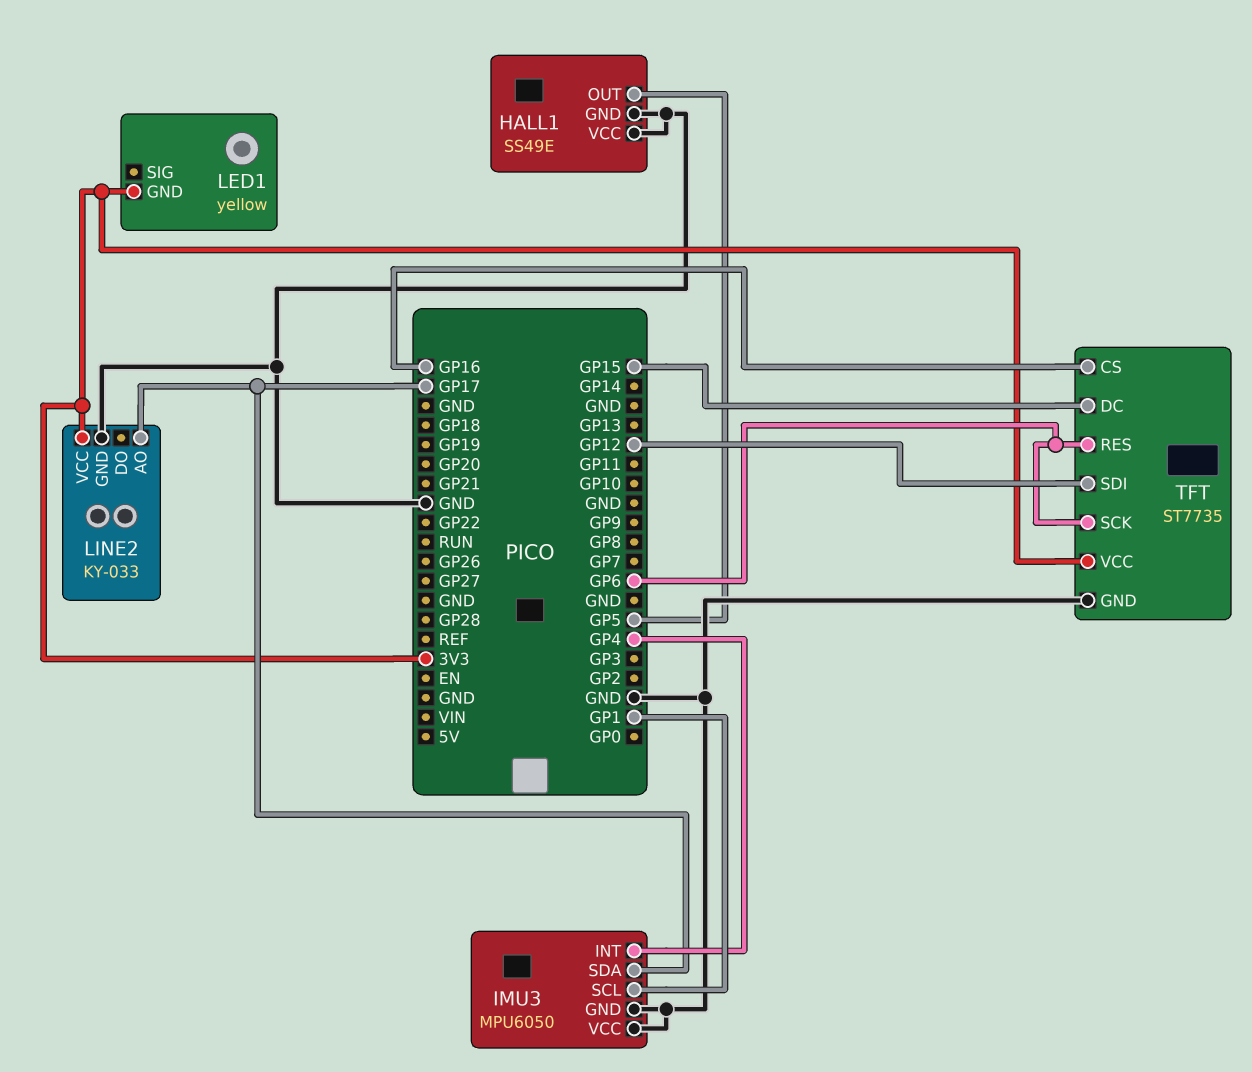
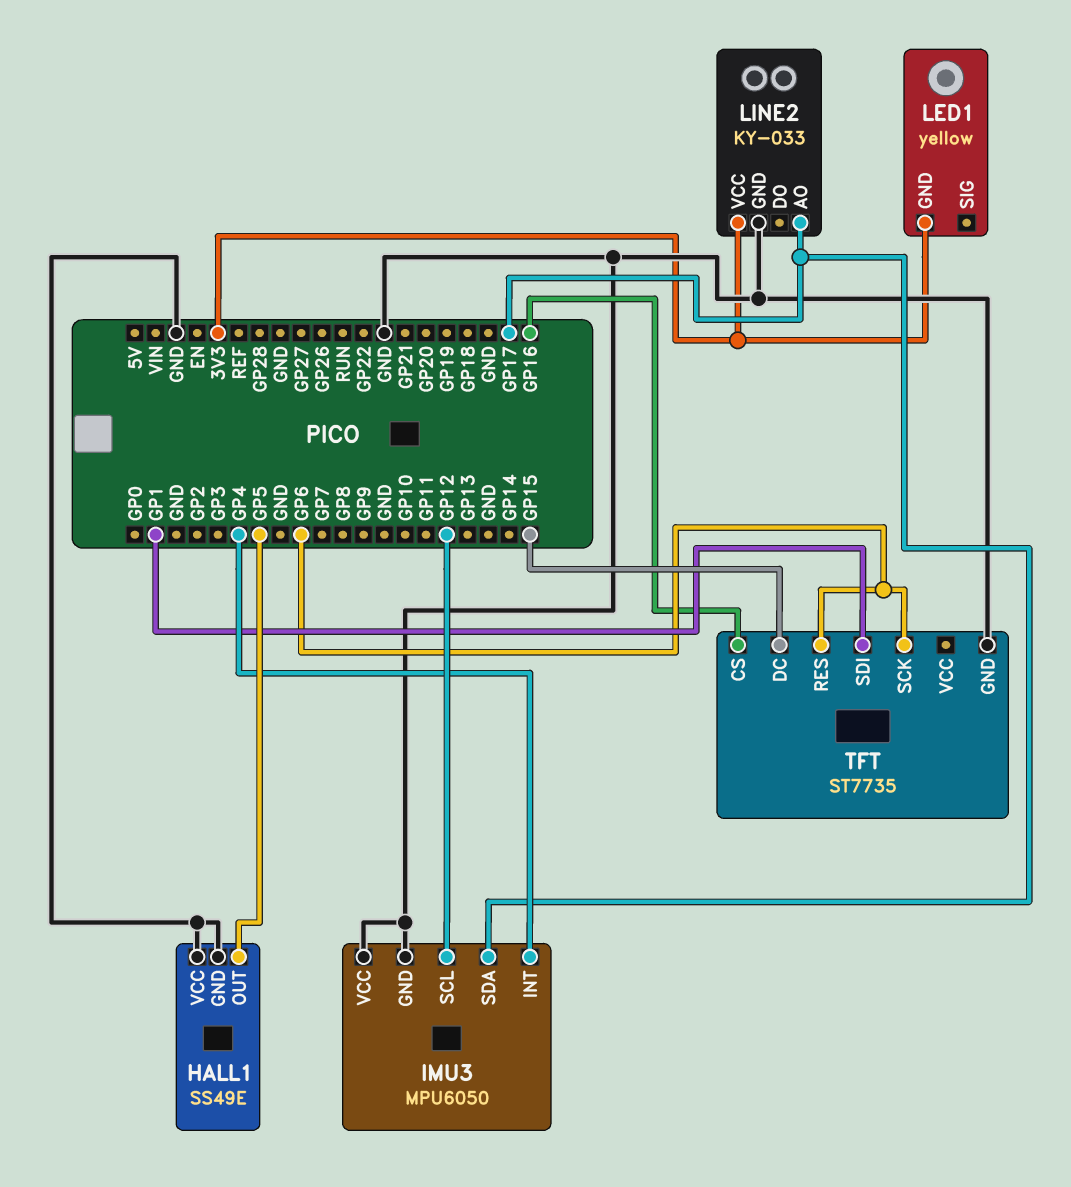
IMU3 pin SCL: GP1 -> GP12
TFT pin SDI: GP12 -> GP1
TFT pin VCC: 3V3 -> none

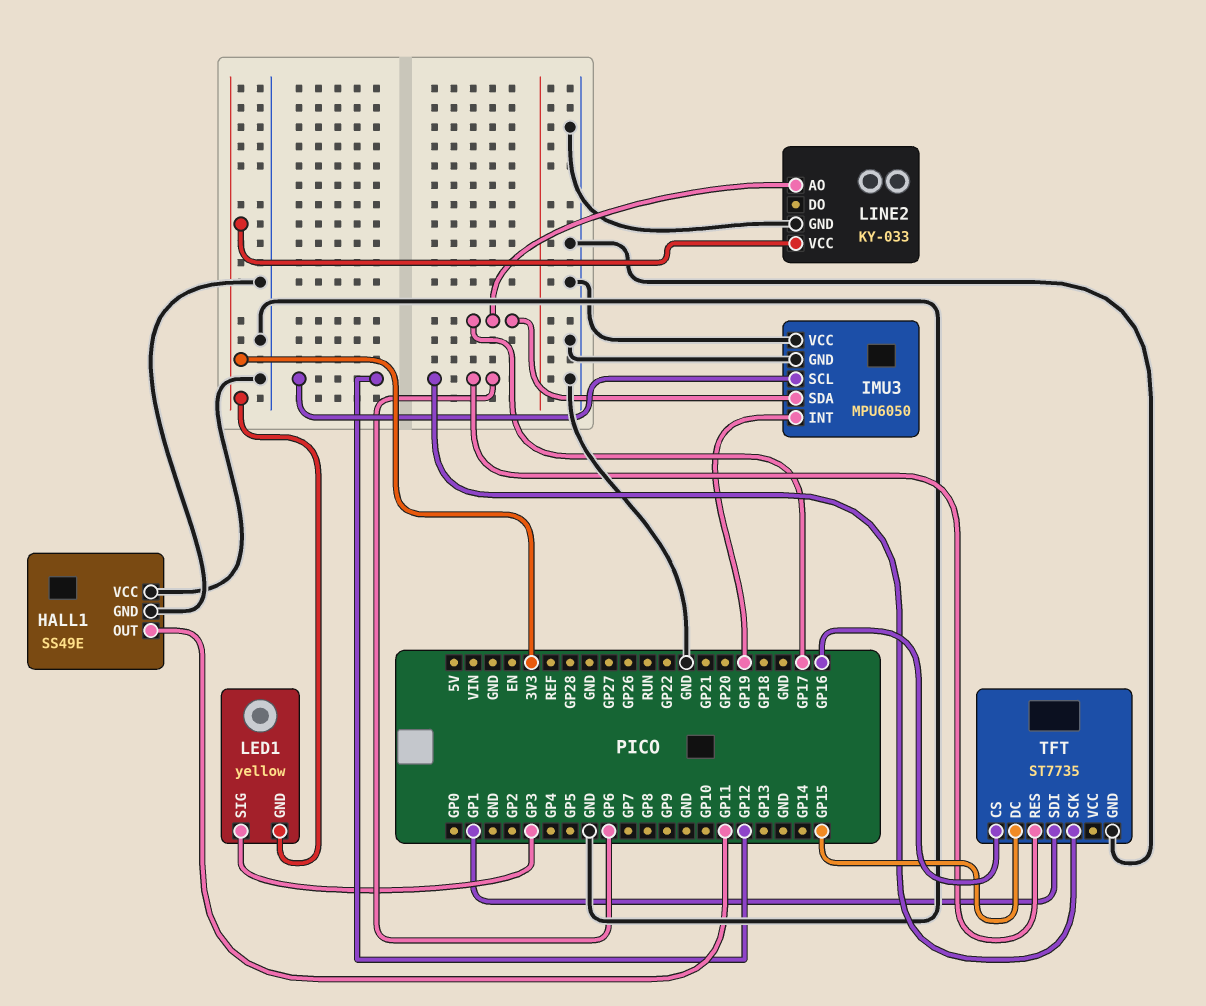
HALL1 pin OUT: GP5 -> GP11
IMU3 pin INT: GP4 -> GP19
LED1 pin SIG: none -> GP3

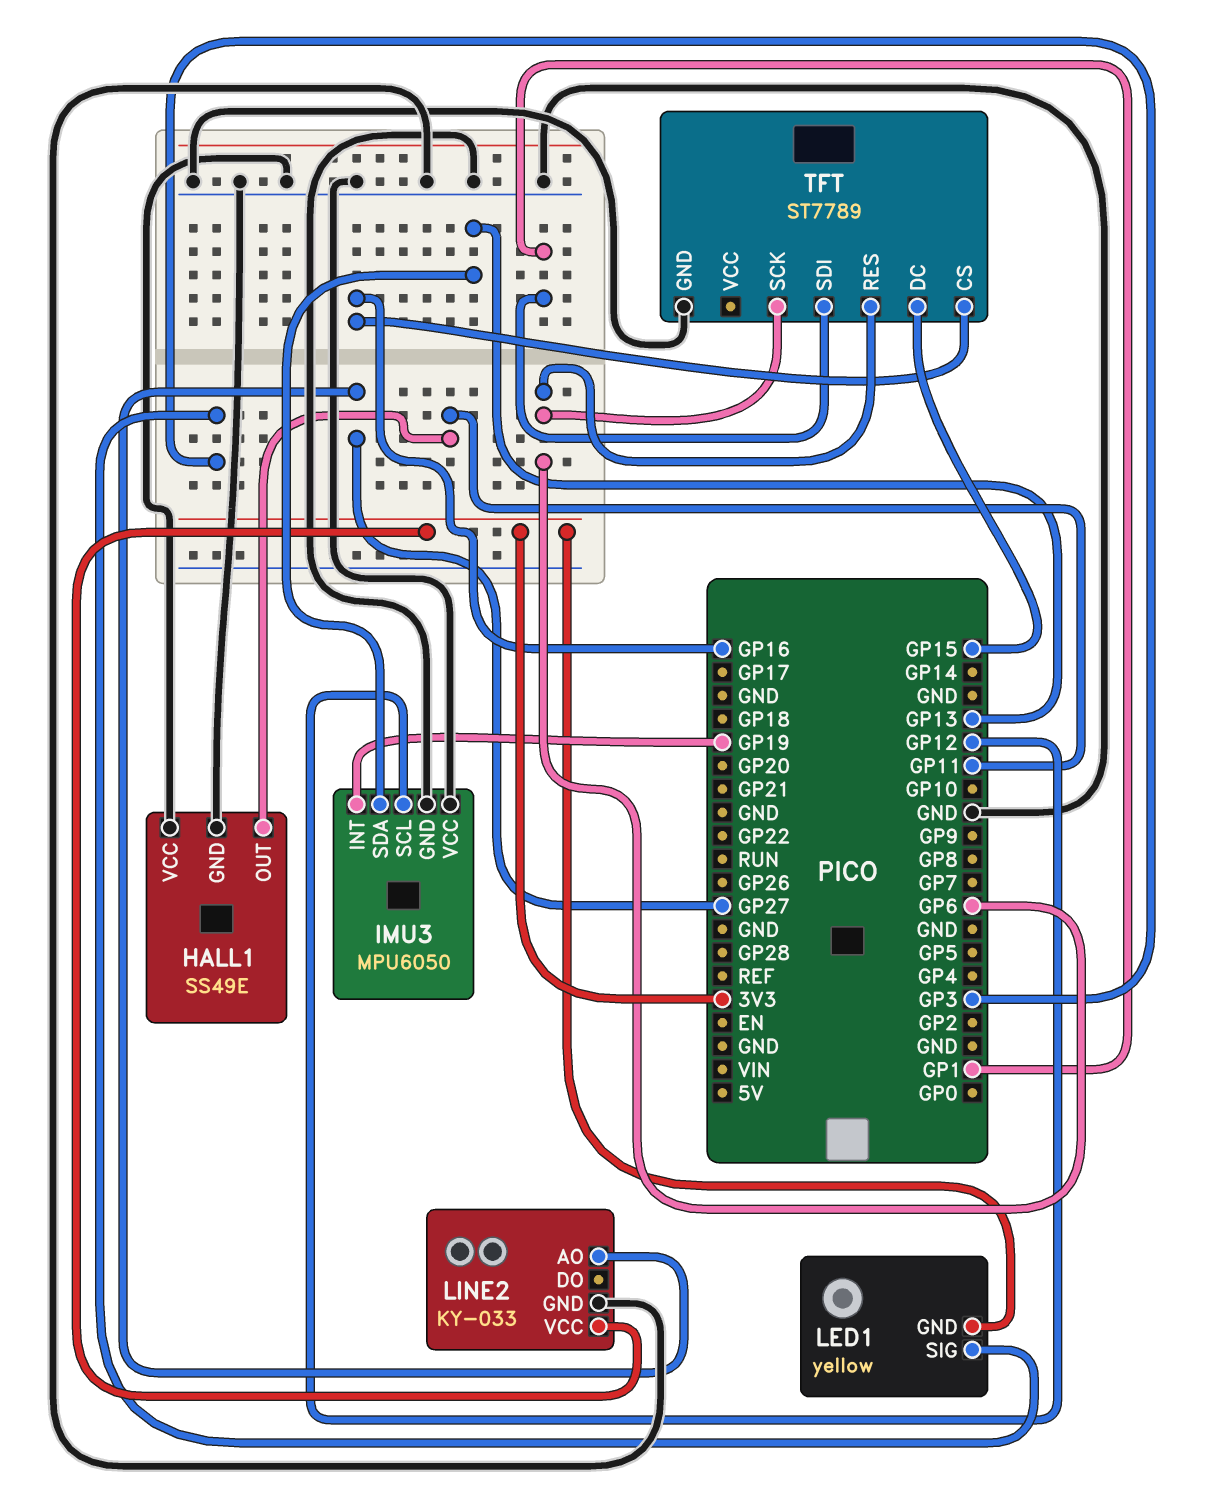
IMU3 pin SDA: GP17 -> GP13
LINE2 pin AO: GP17 -> GP27
TFT: ST7735 -> ST7789

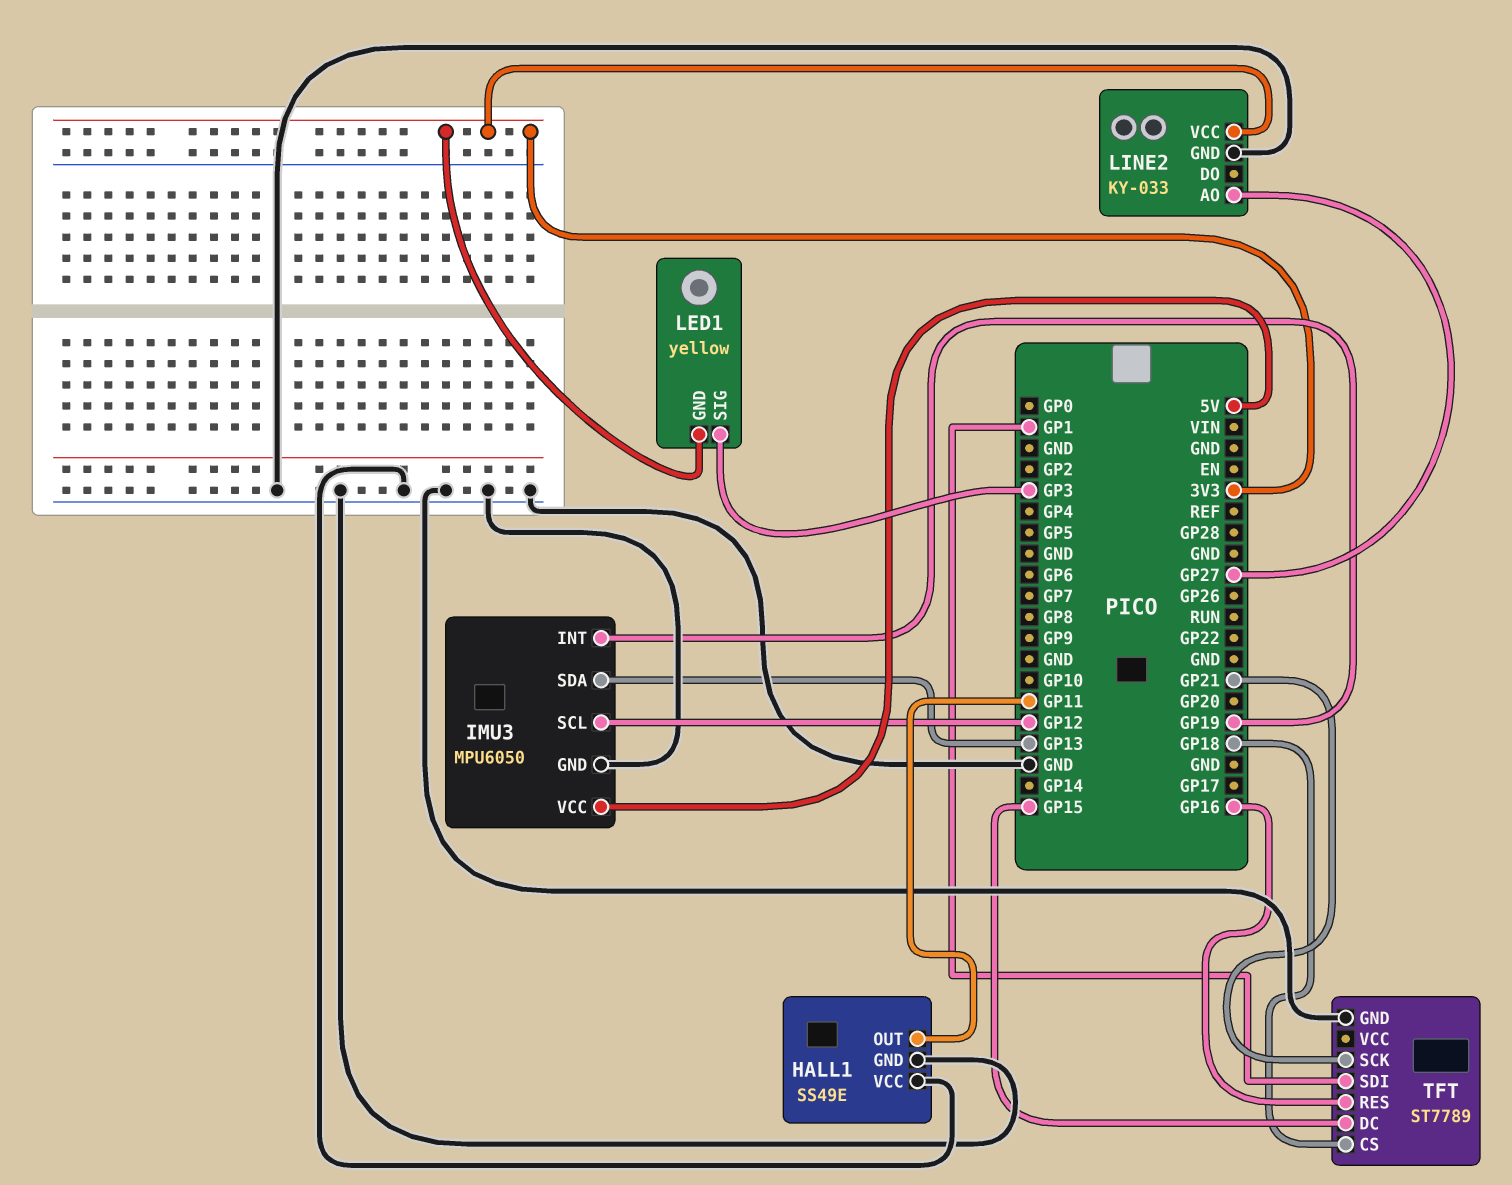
IMU3 pin VCC: GND -> 5V
TFT pin CS: GP16 -> GP18
TFT pin RES: GP6 -> GP16
TFT pin SCK: GP6 -> GP21

